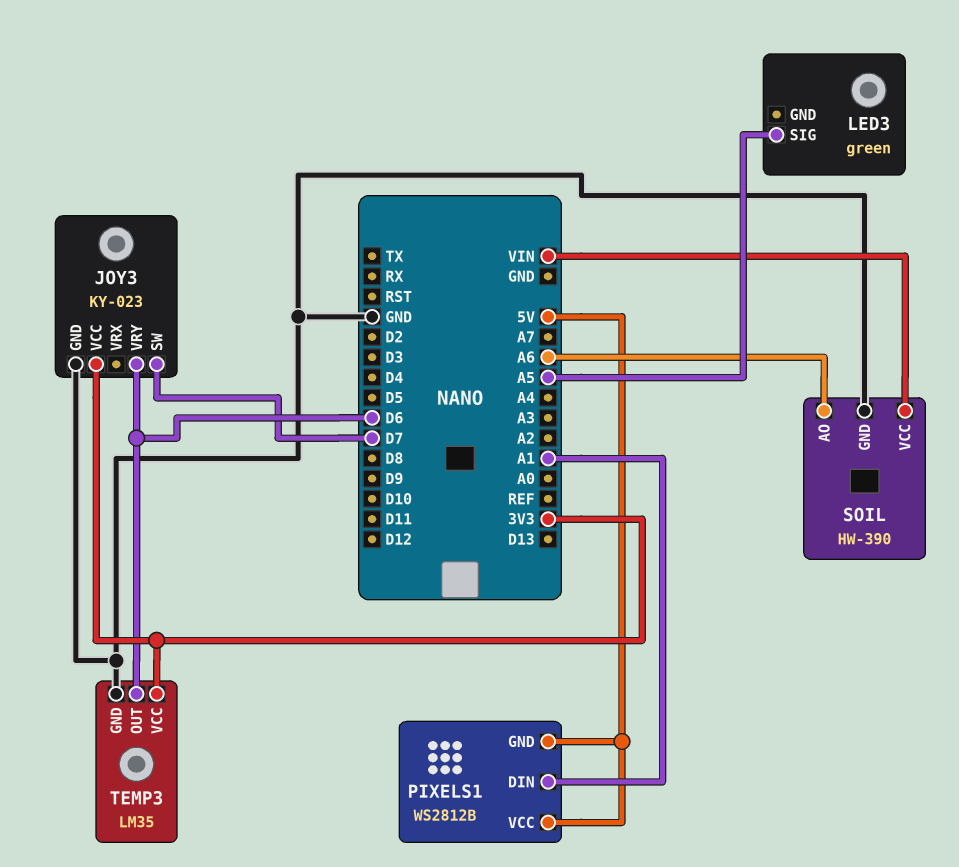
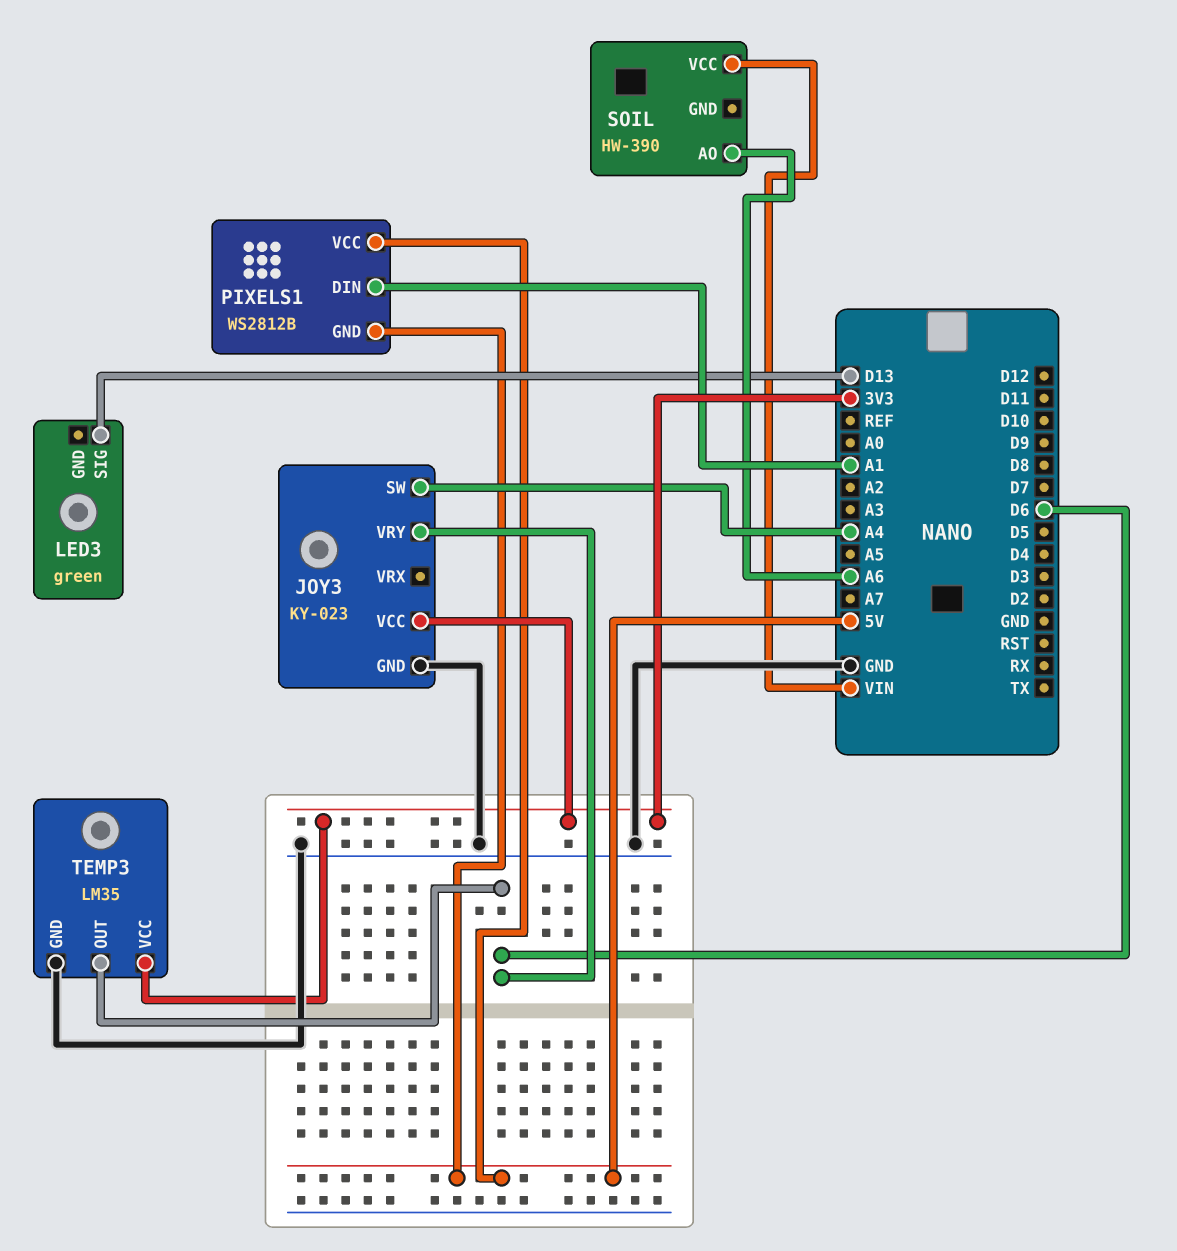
JOY3 pin SW: D7 -> A4
LED3 pin SIG: A5 -> D13
SOIL pin GND: GND -> none

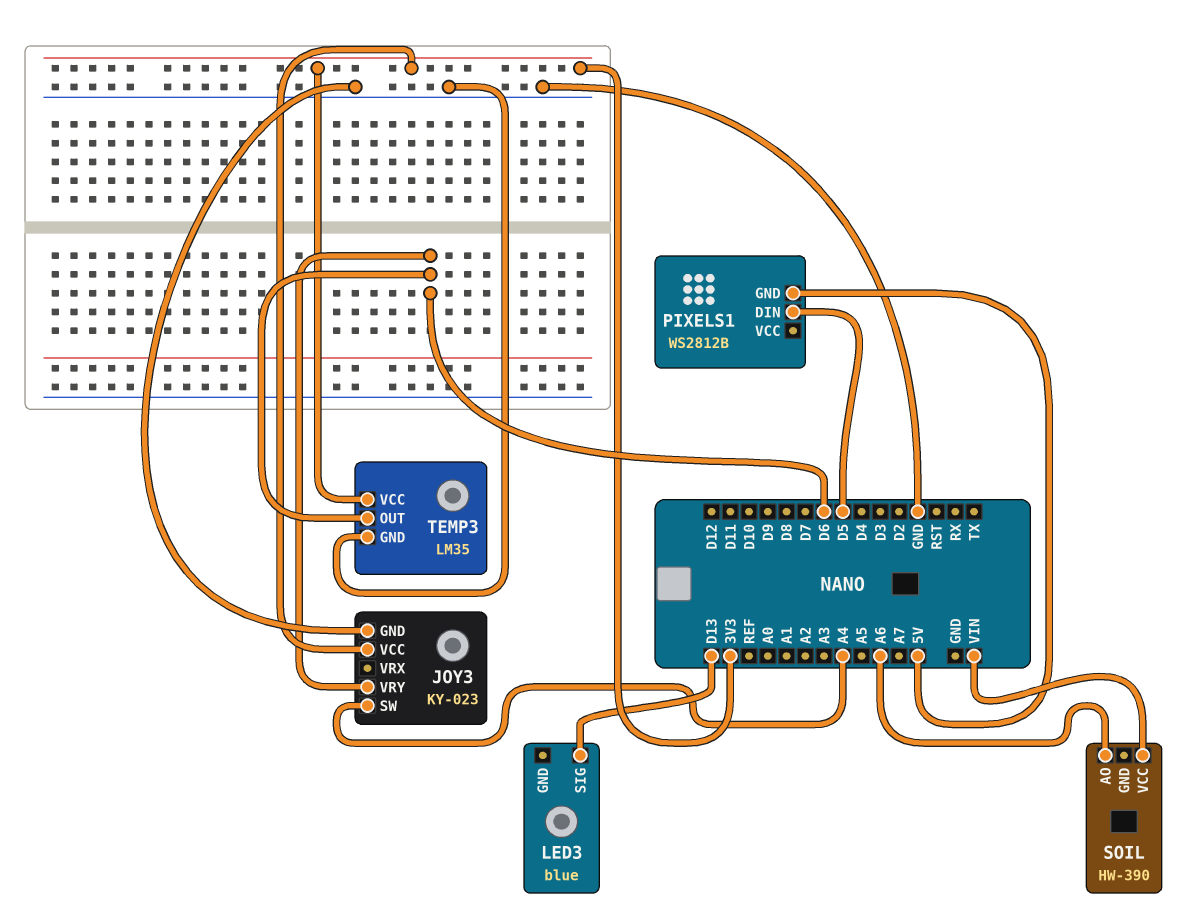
LED3: green -> blue
PIXELS1 pin DIN: A1 -> D5
PIXELS1 pin VCC: 5V -> none

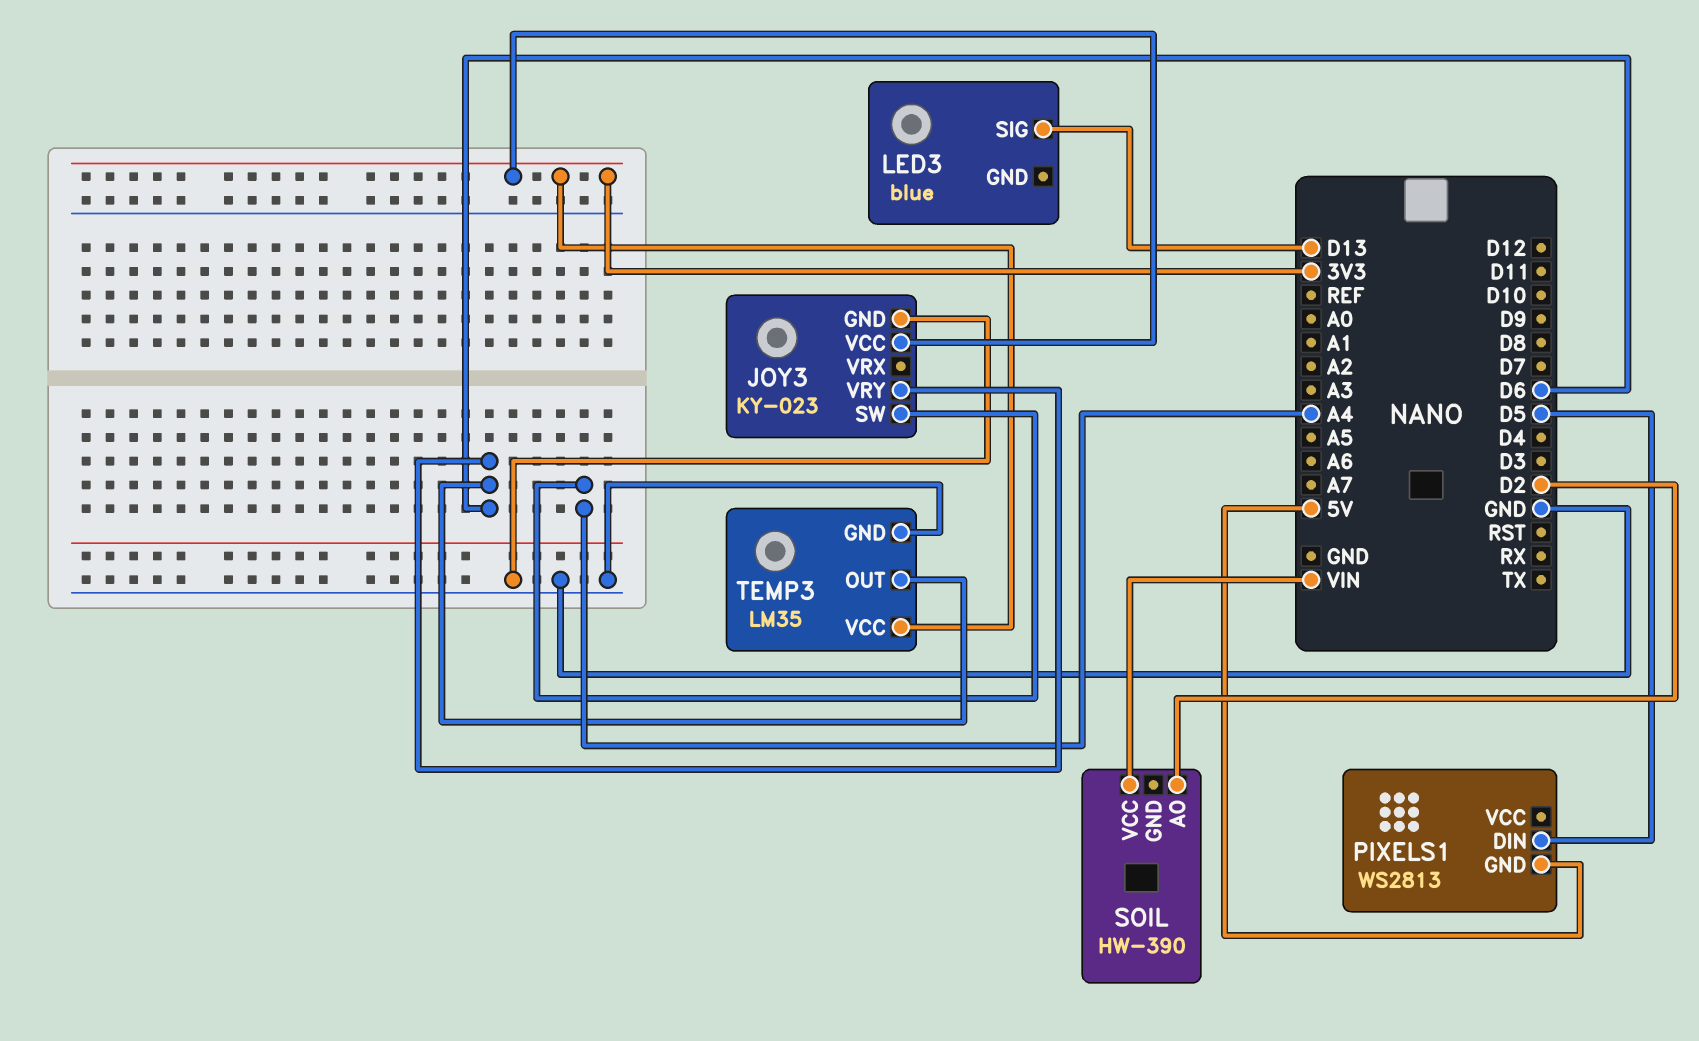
PIXELS1: WS2812B -> WS2813
SOIL pin AO: A6 -> D2

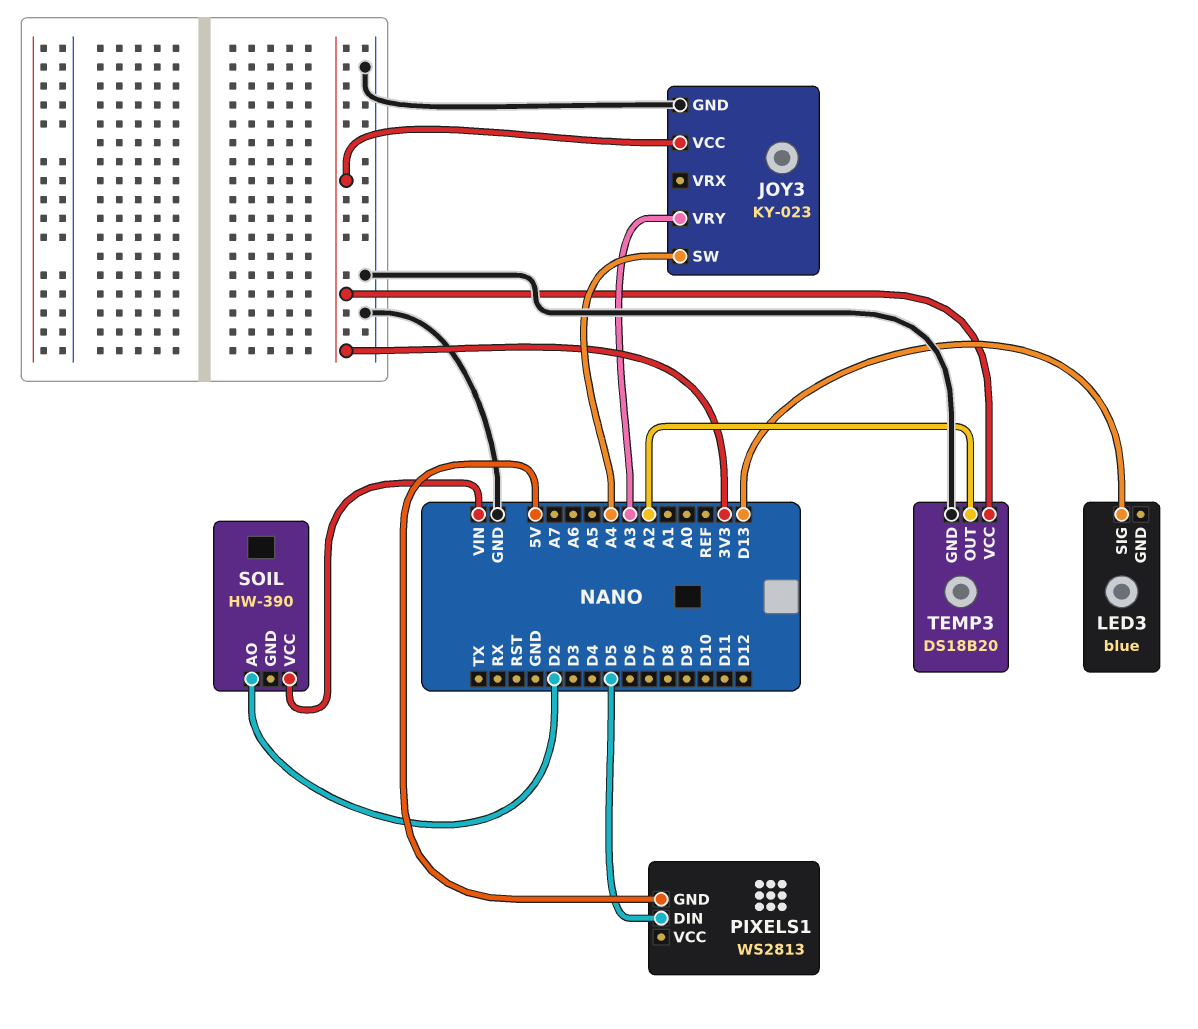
JOY3 pin VRY: D6 -> A3
TEMP3: LM35 -> DS18B20
TEMP3 pin OUT: D6 -> A2

